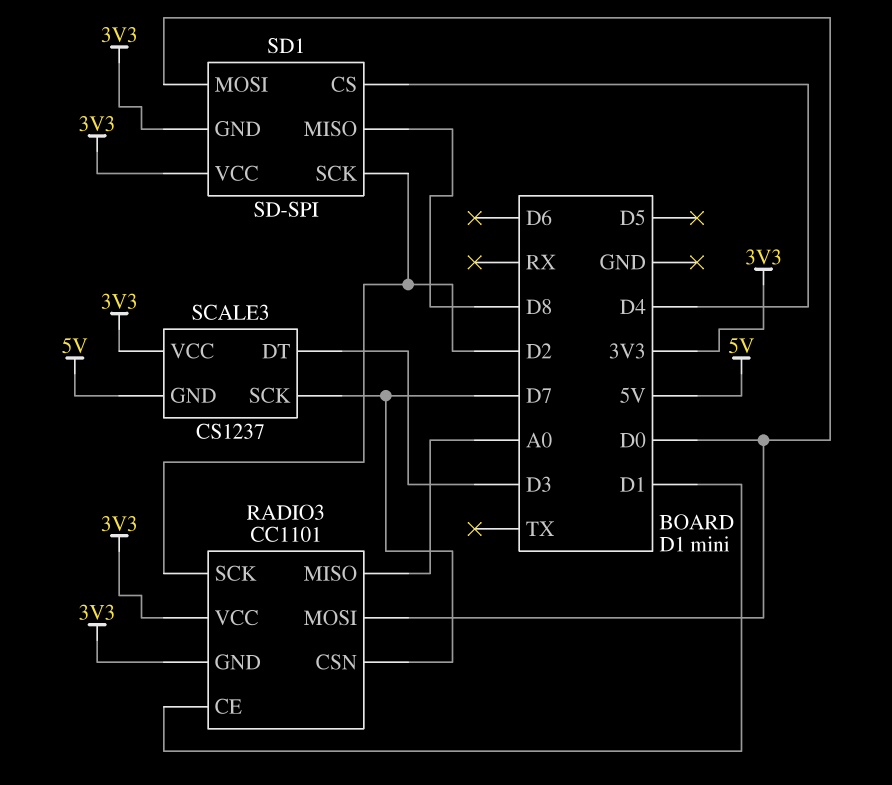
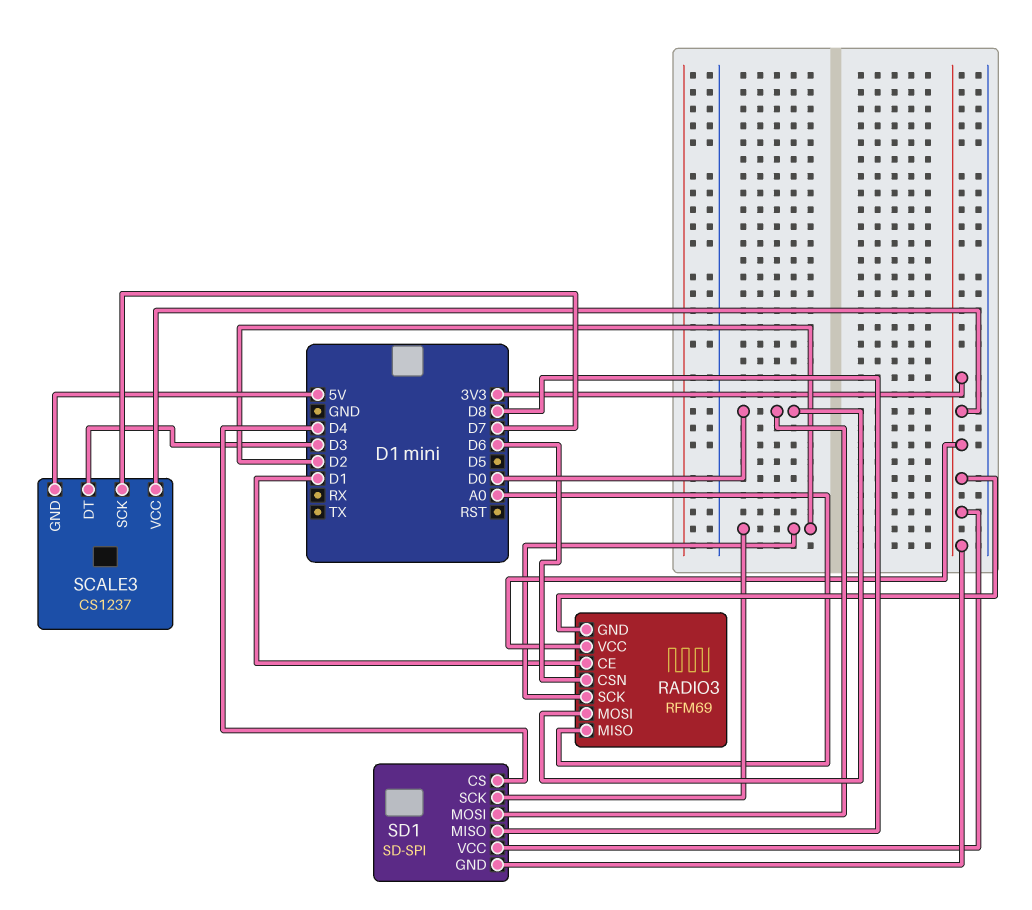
RADIO3: CC1101 -> RFM69
RADIO3 pin CSN: D7 -> D6

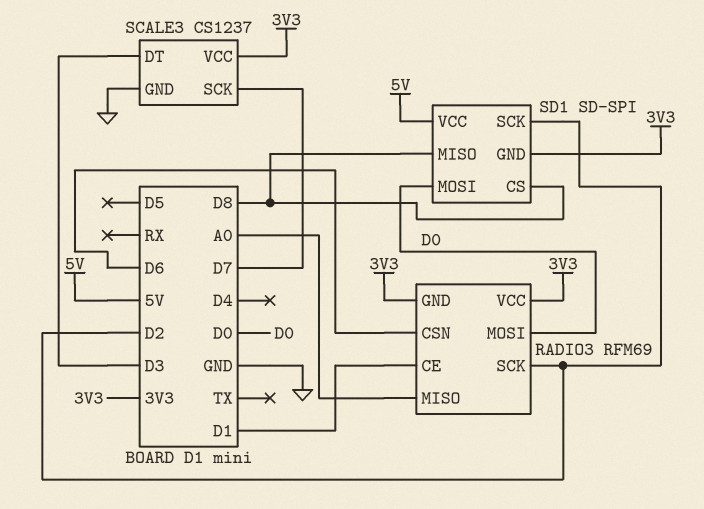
SCALE3 pin GND: 5V -> GND
SD1 pin CS: D4 -> D8
SD1 pin VCC: 3V3 -> 5V

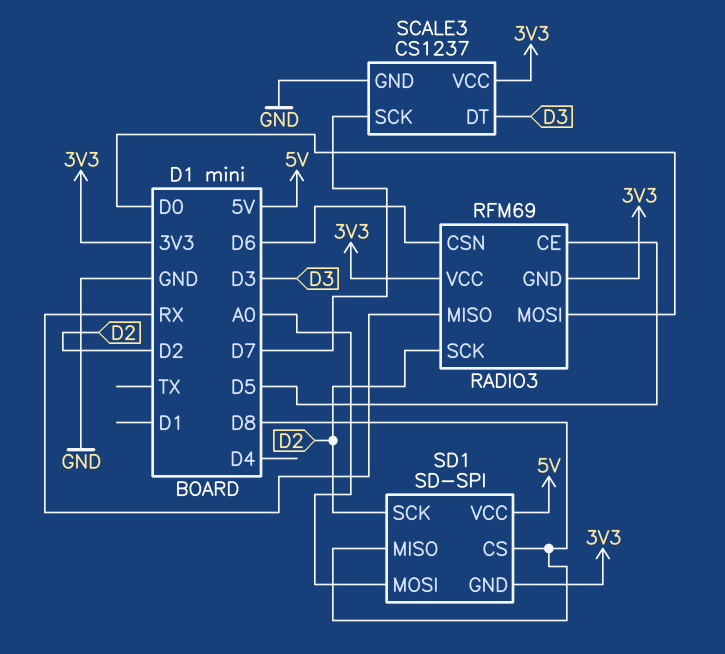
RADIO3 pin CE: D1 -> D5
RADIO3 pin MISO: A0 -> RX
SD1 pin MOSI: D0 -> A0

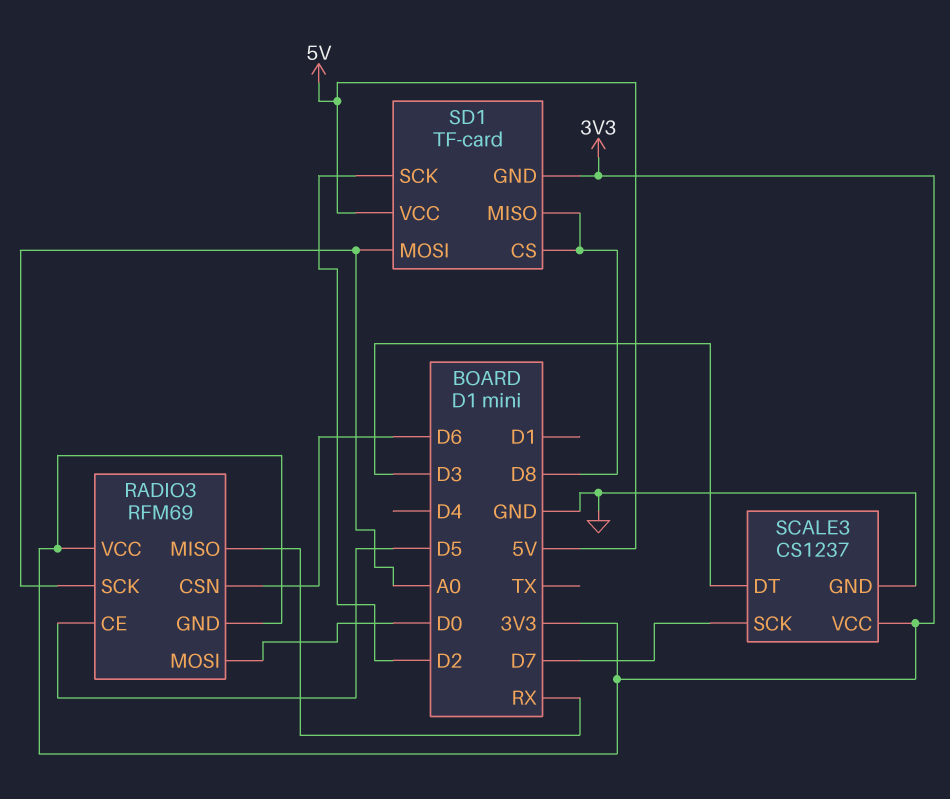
RADIO3 pin SCK: D2 -> A0
SD1: SD-SPI -> TF-card

